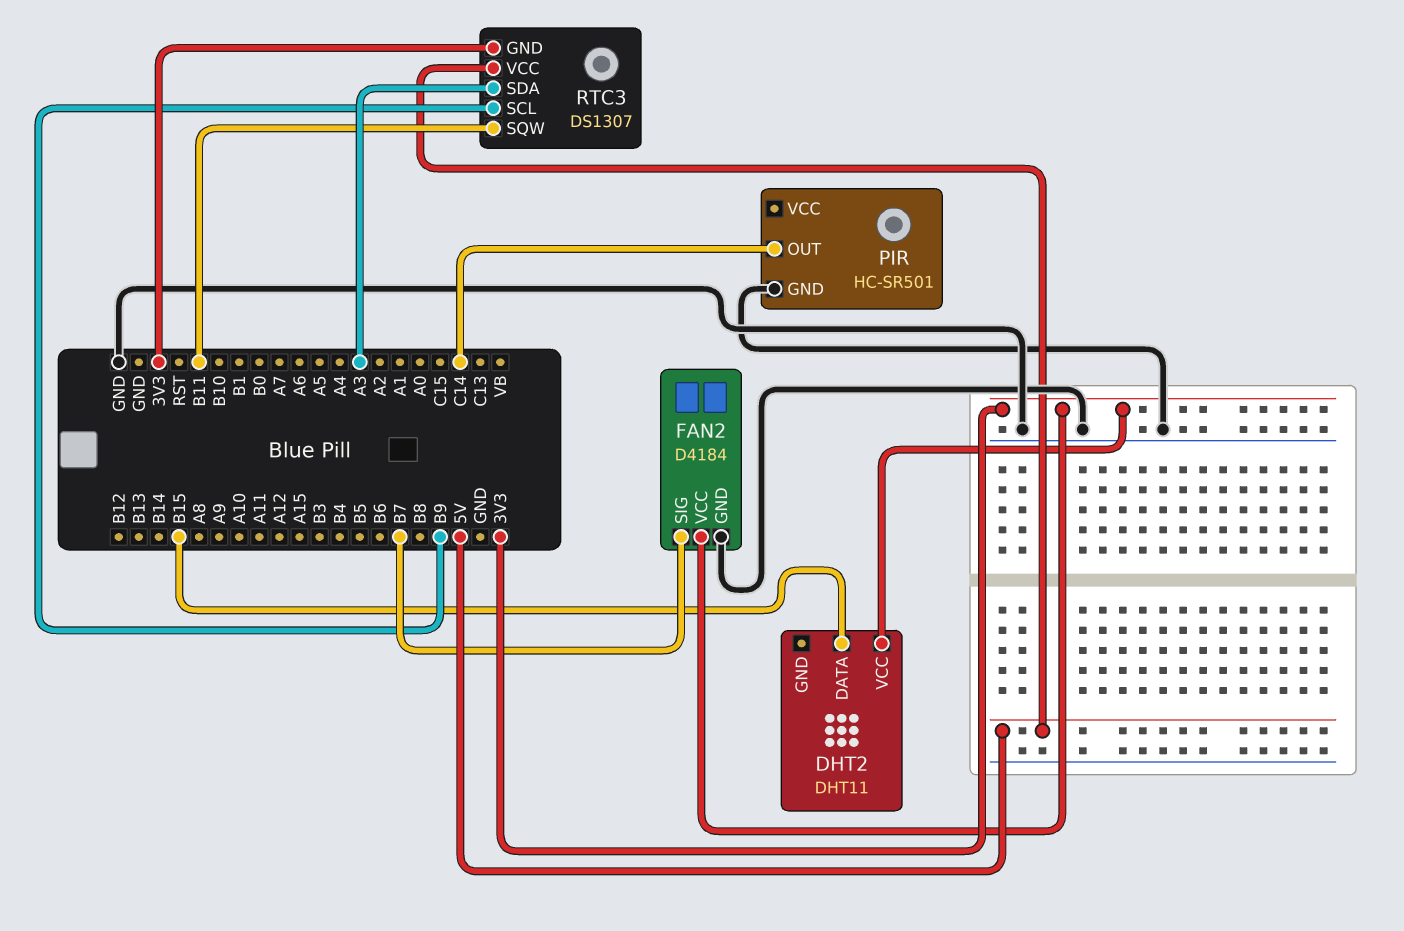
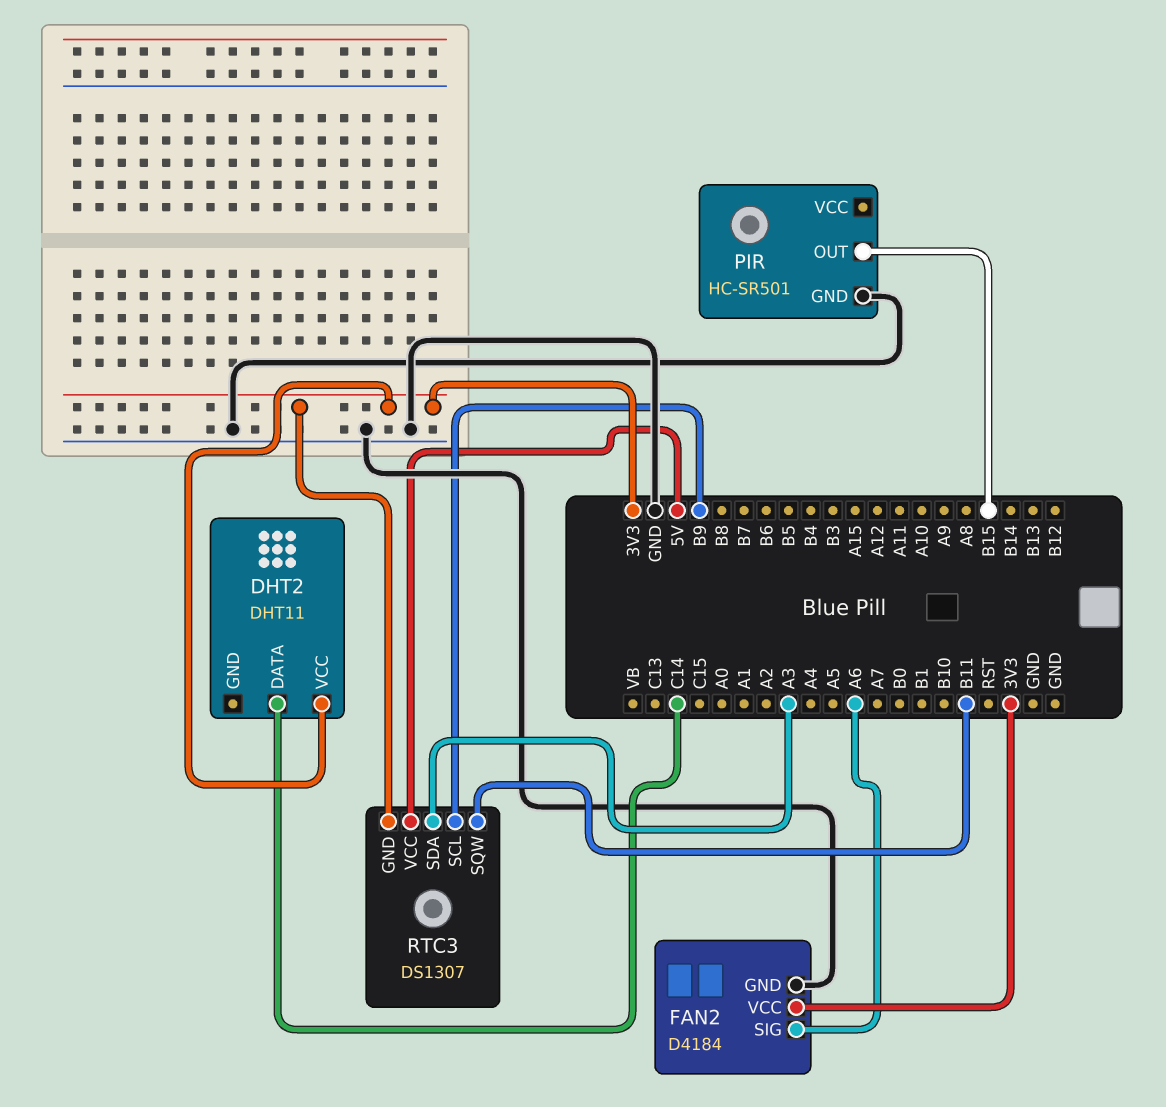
DHT2 pin DATA: B15 -> C14
FAN2 pin SIG: B7 -> A6
PIR pin OUT: C14 -> B15

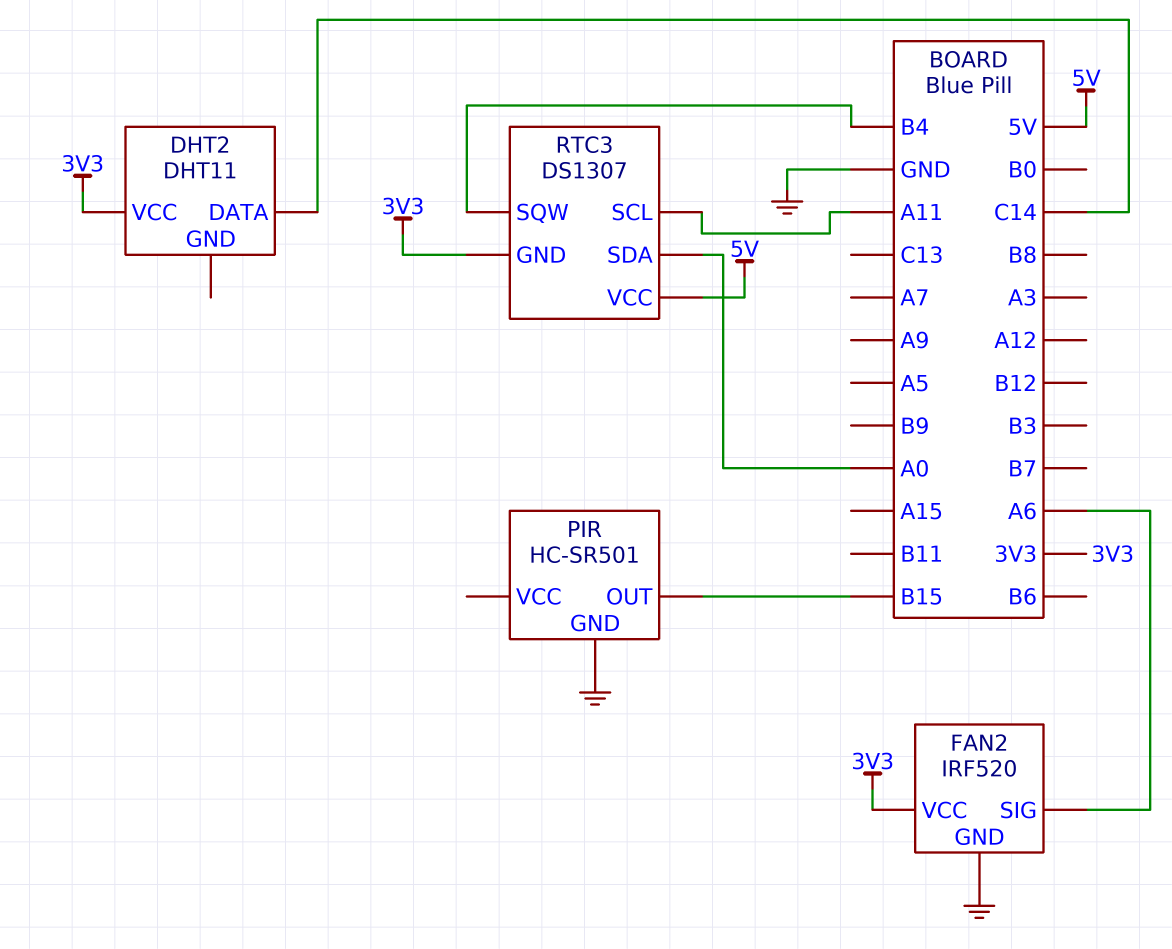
FAN2: D4184 -> IRF520
RTC3 pin SCL: B9 -> A11
RTC3 pin SDA: A3 -> A0
RTC3 pin SQW: B11 -> B4

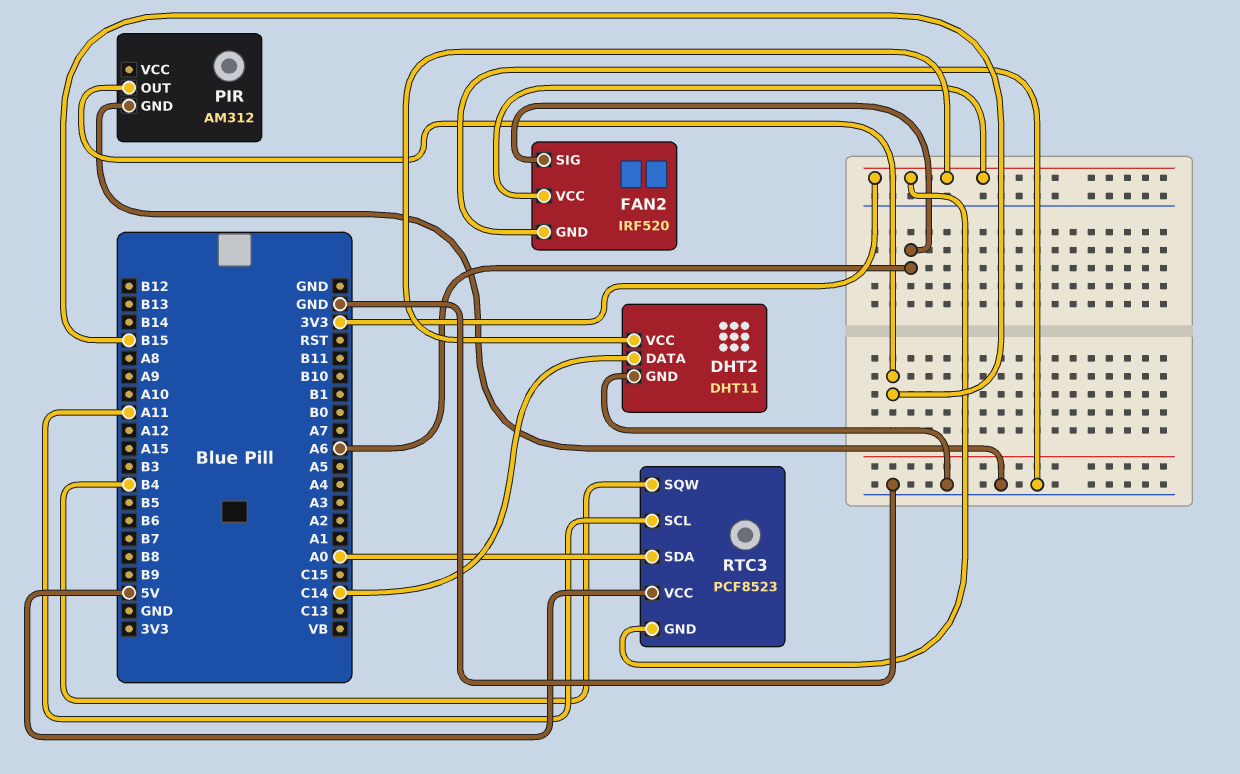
DHT2 pin GND: none -> GND
PIR: HC-SR501 -> AM312
RTC3: DS1307 -> PCF8523

